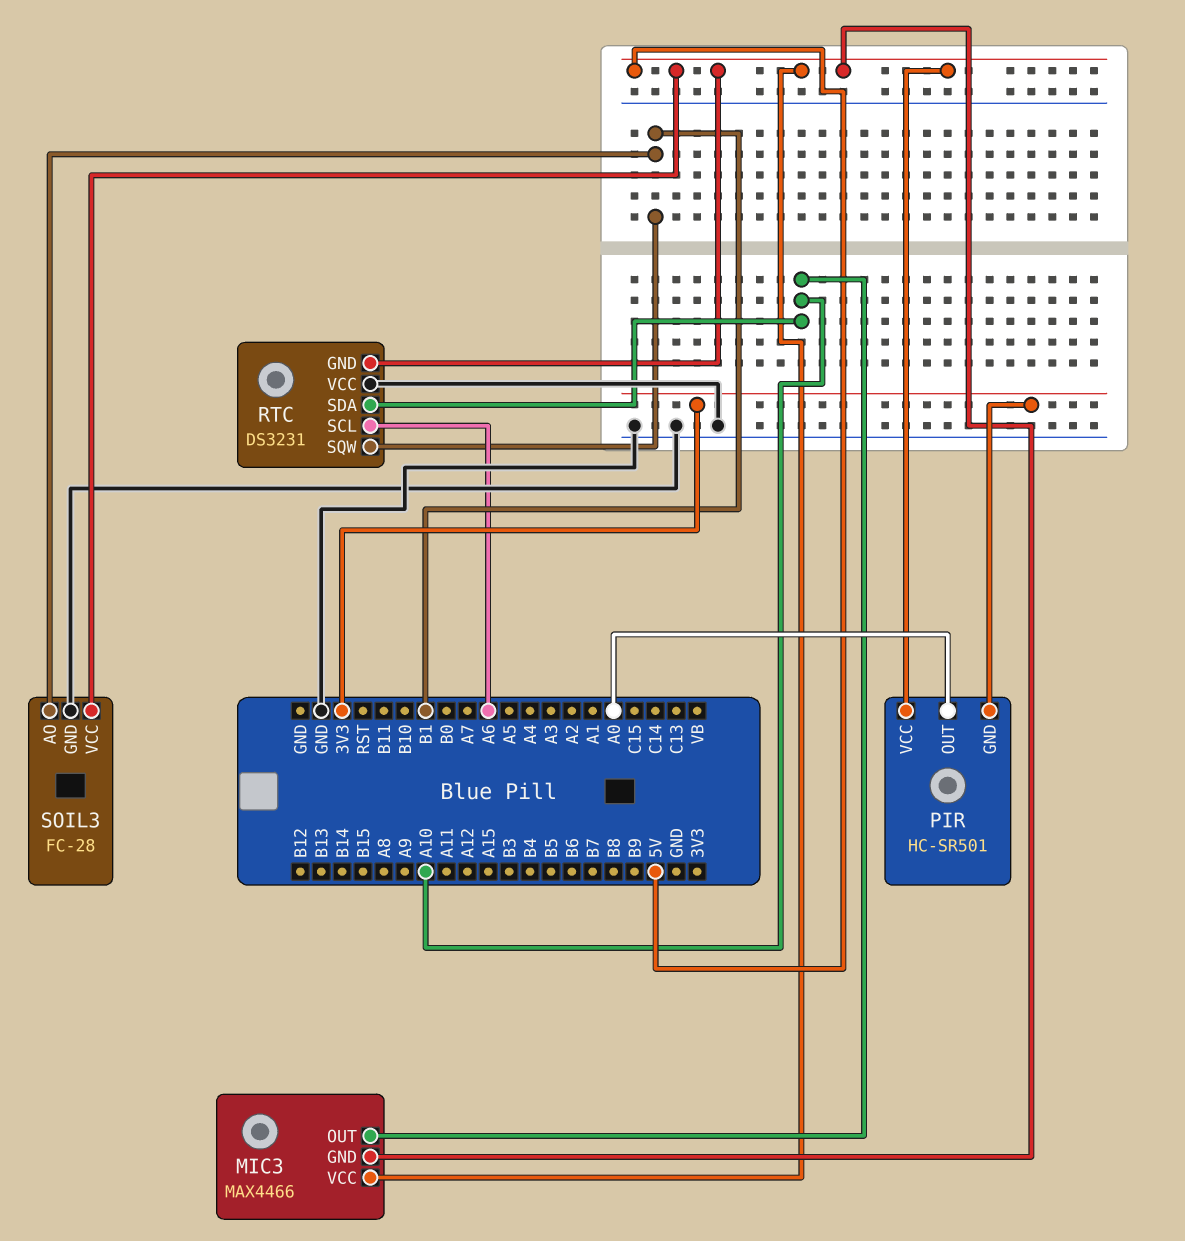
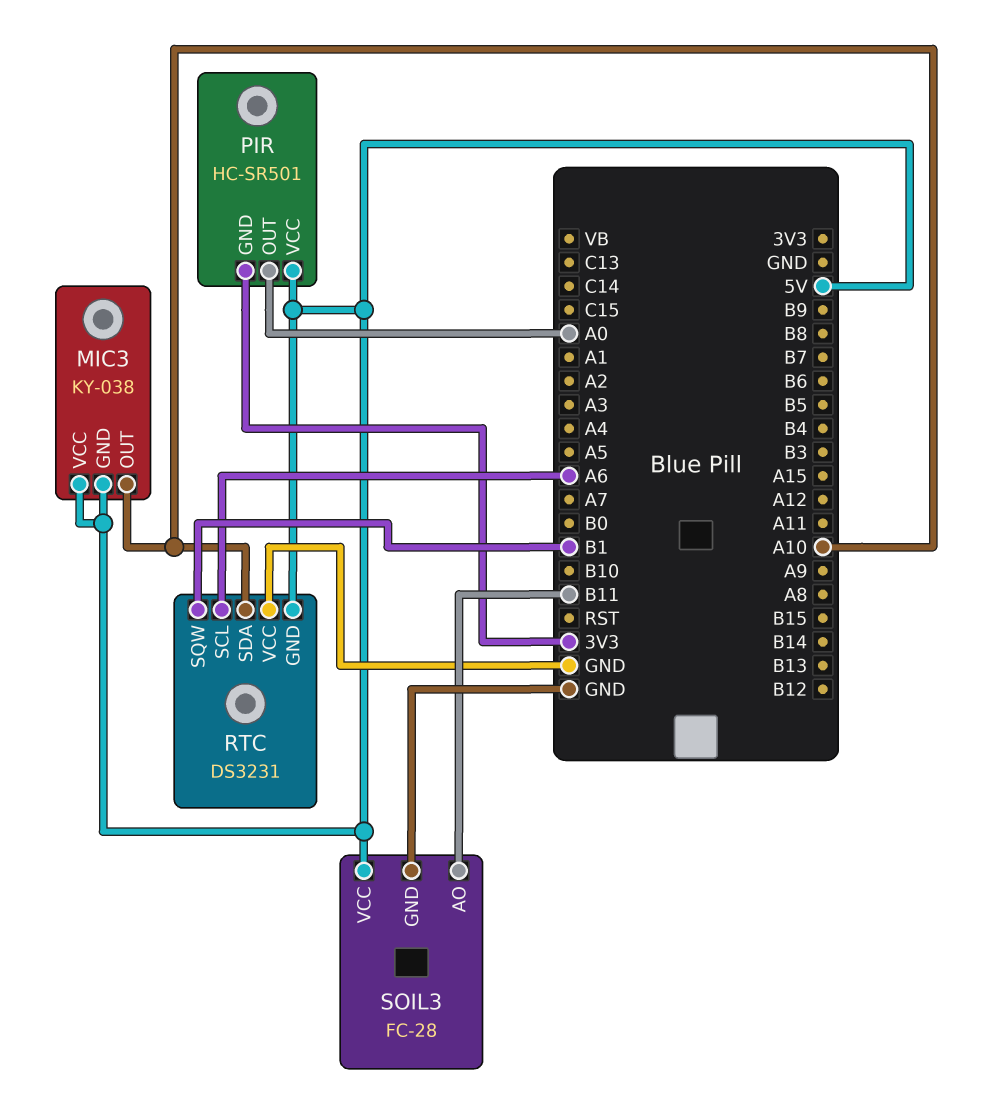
MIC3: MAX4466 -> KY-038
SOIL3 pin AO: B1 -> B11

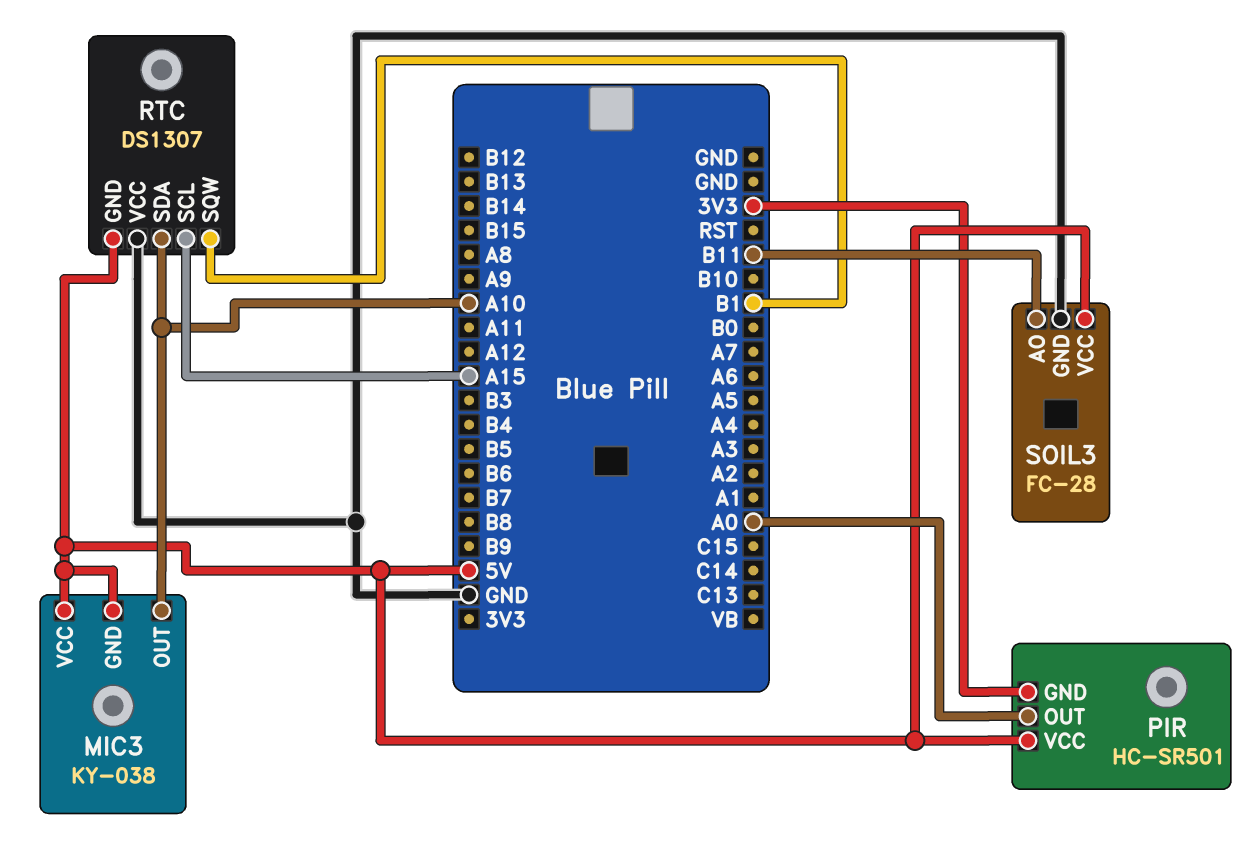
RTC: DS3231 -> DS1307
RTC pin SCL: A6 -> A15

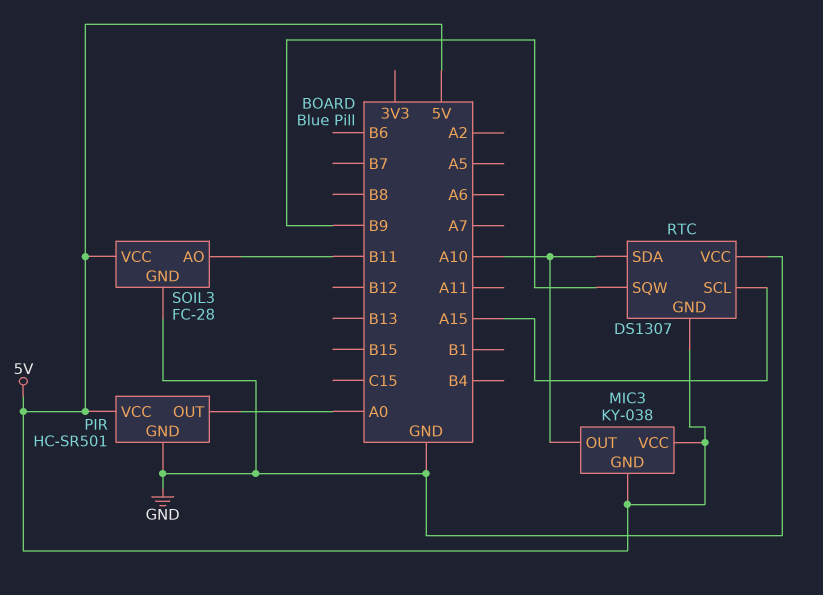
PIR pin GND: 3V3 -> GND
RTC pin SQW: B1 -> B9

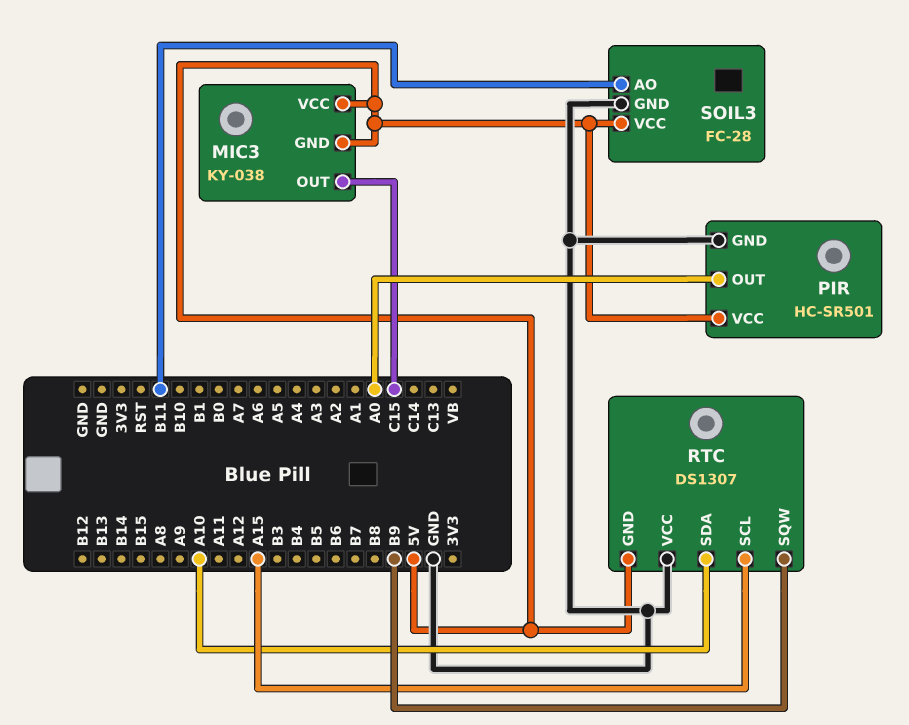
MIC3 pin OUT: A10 -> C15

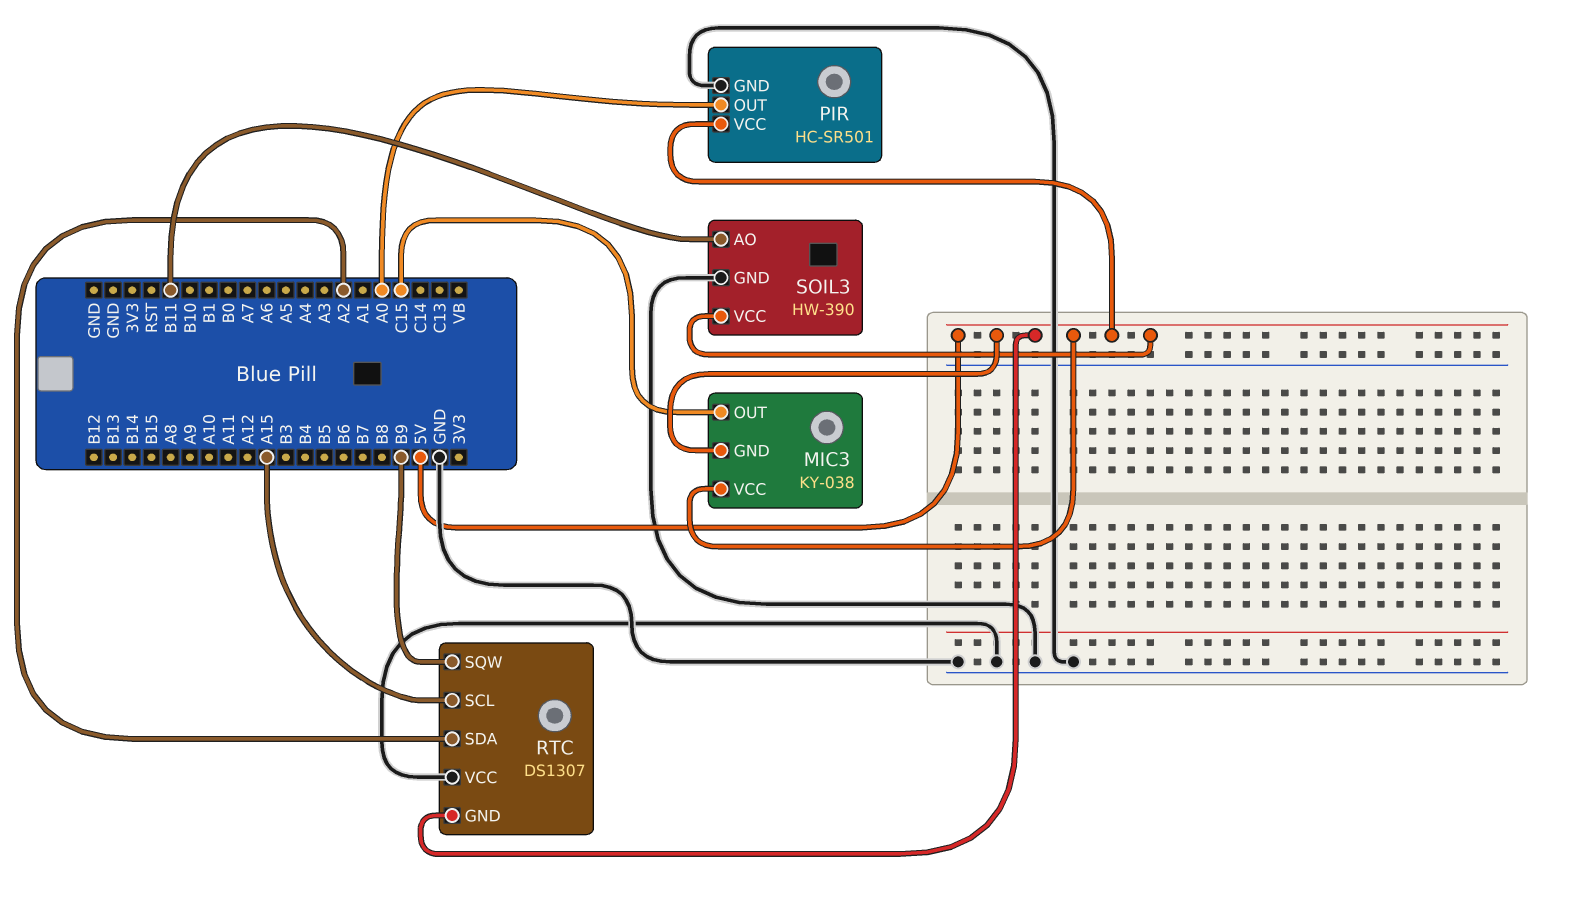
RTC pin SDA: A10 -> A2
SOIL3: FC-28 -> HW-390

